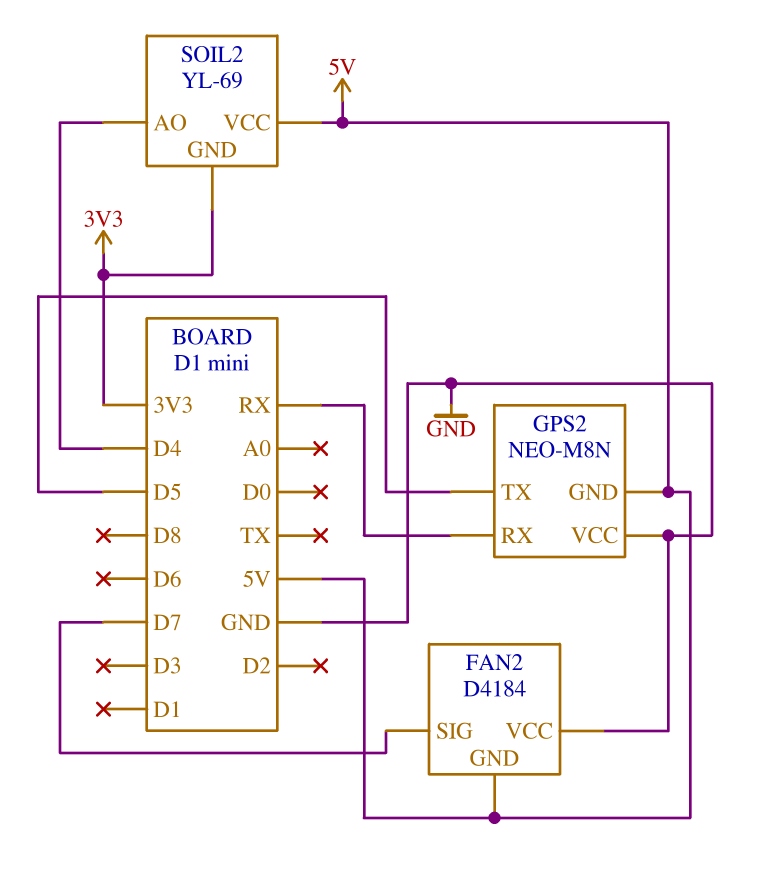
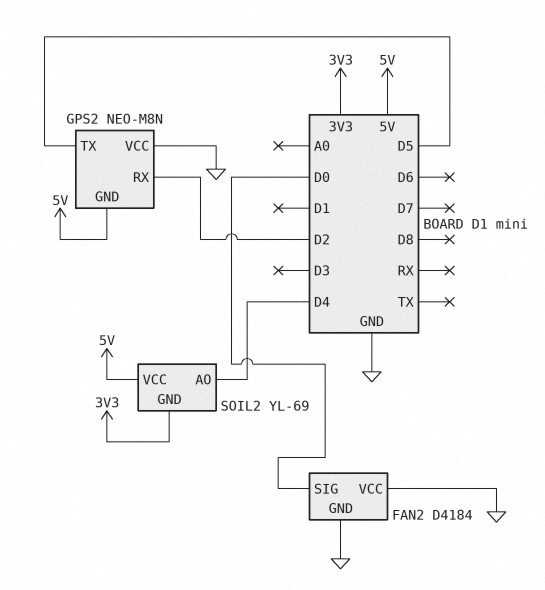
FAN2 pin GND: 5V -> GND
FAN2 pin SIG: D7 -> D0
GPS2 pin RX: RX -> D2

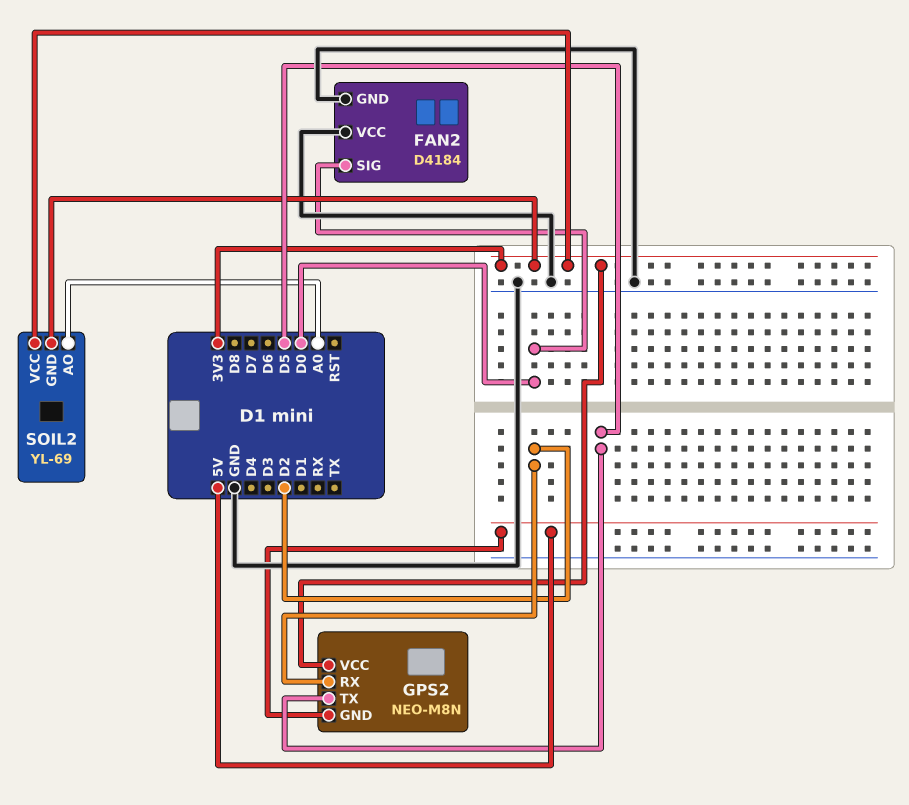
GPS2 pin VCC: GND -> 3V3
SOIL2 pin AO: D4 -> A0
SOIL2 pin VCC: 5V -> 3V3

